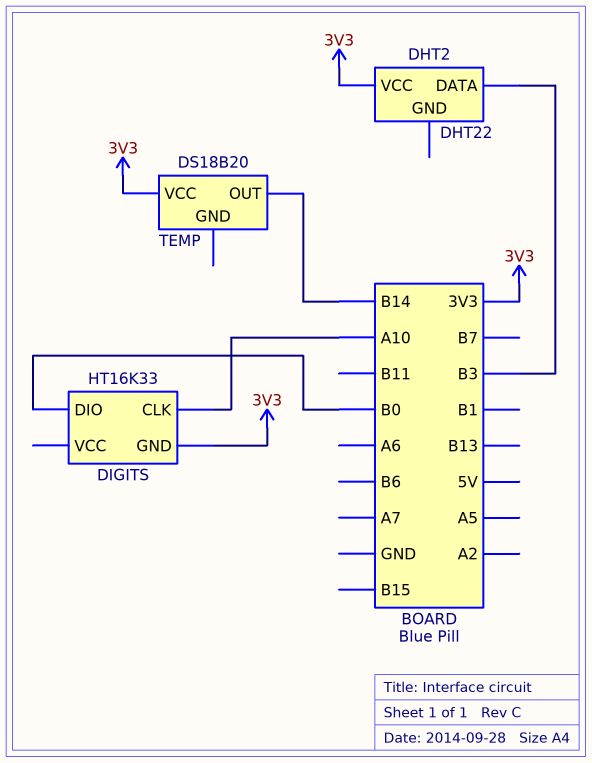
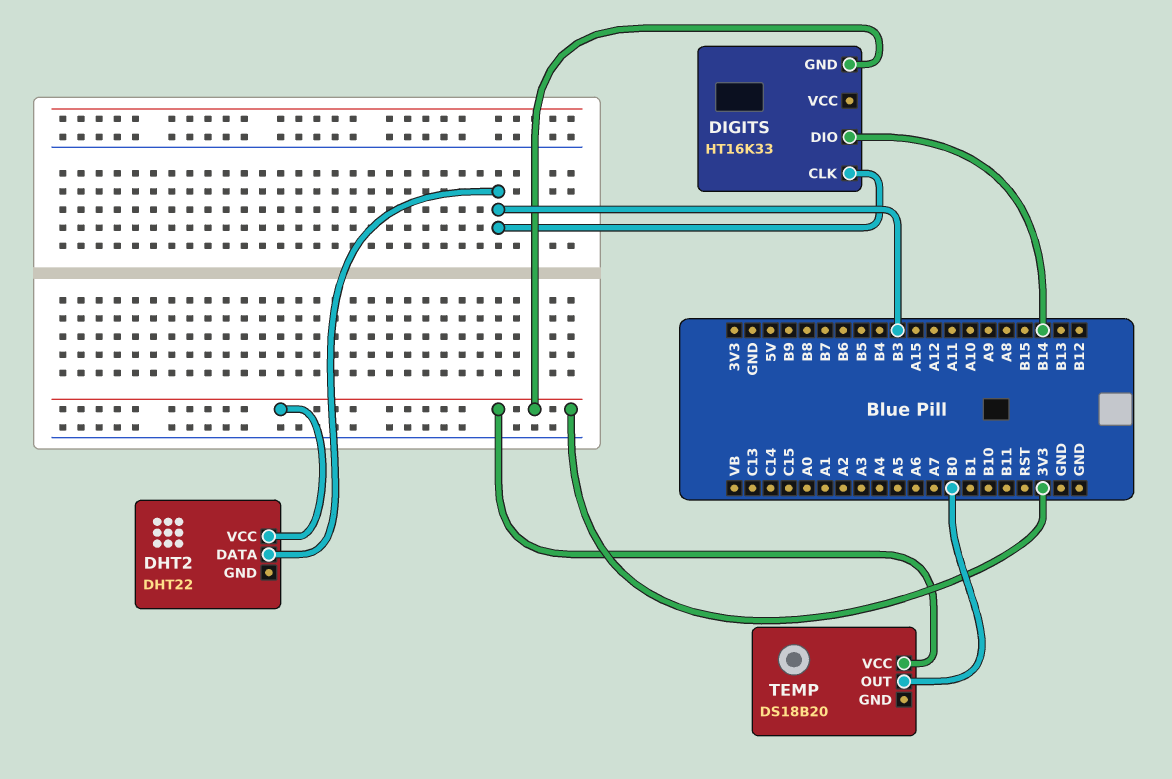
DIGITS pin CLK: A10 -> B3
DIGITS pin DIO: B0 -> B14
TEMP pin OUT: B14 -> B0

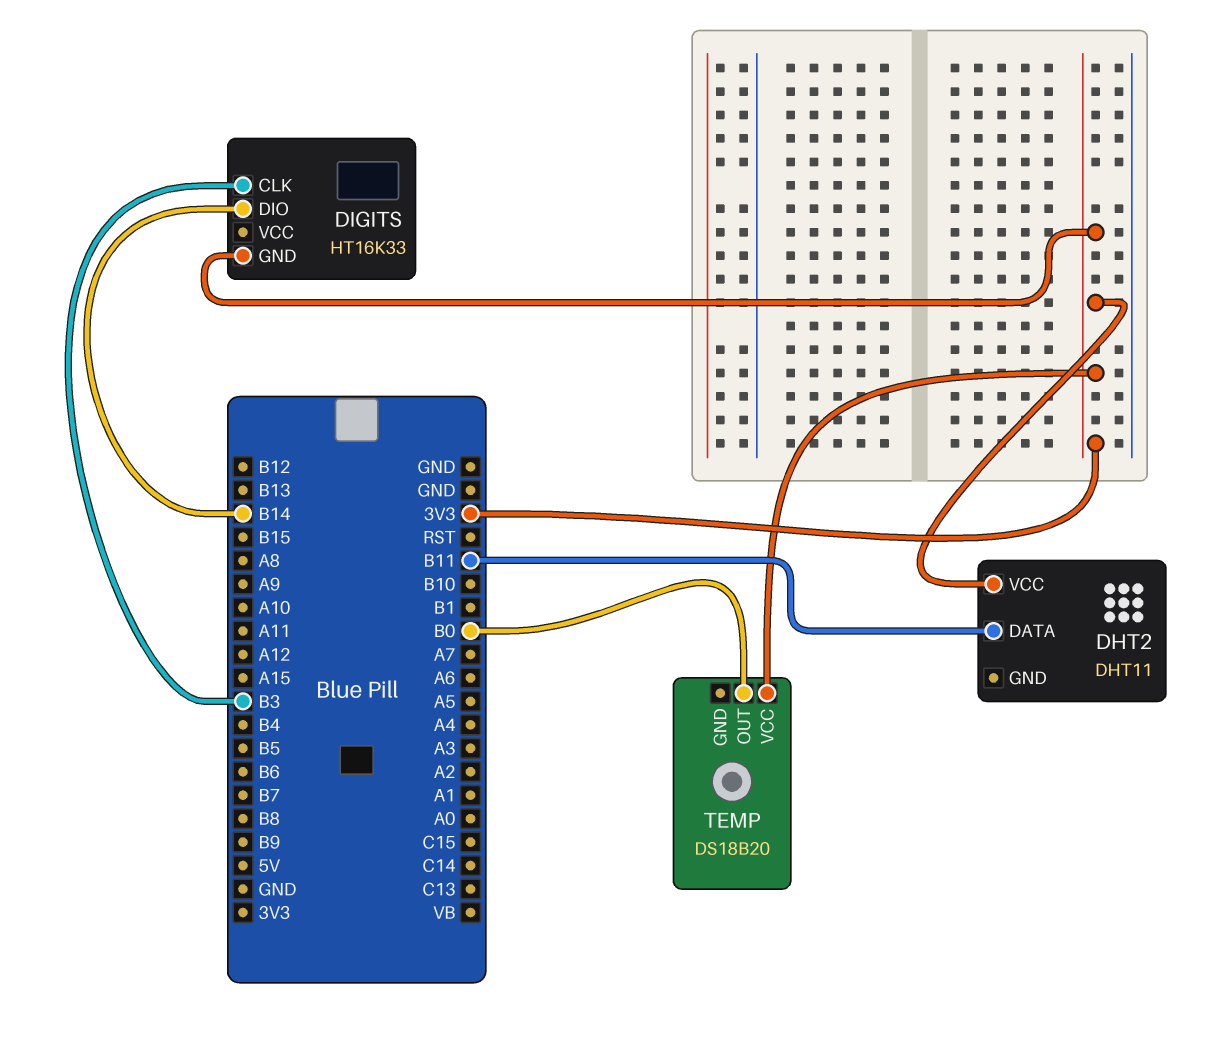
DHT2: DHT22 -> DHT11
DHT2 pin DATA: B3 -> B11

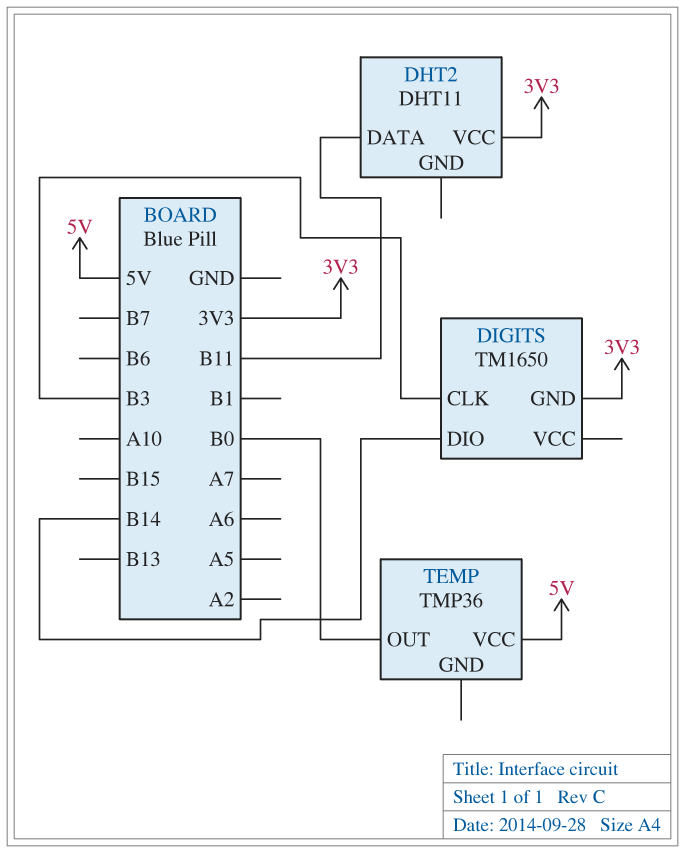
DIGITS: HT16K33 -> TM1650
TEMP: DS18B20 -> TMP36
TEMP pin VCC: 3V3 -> 5V

